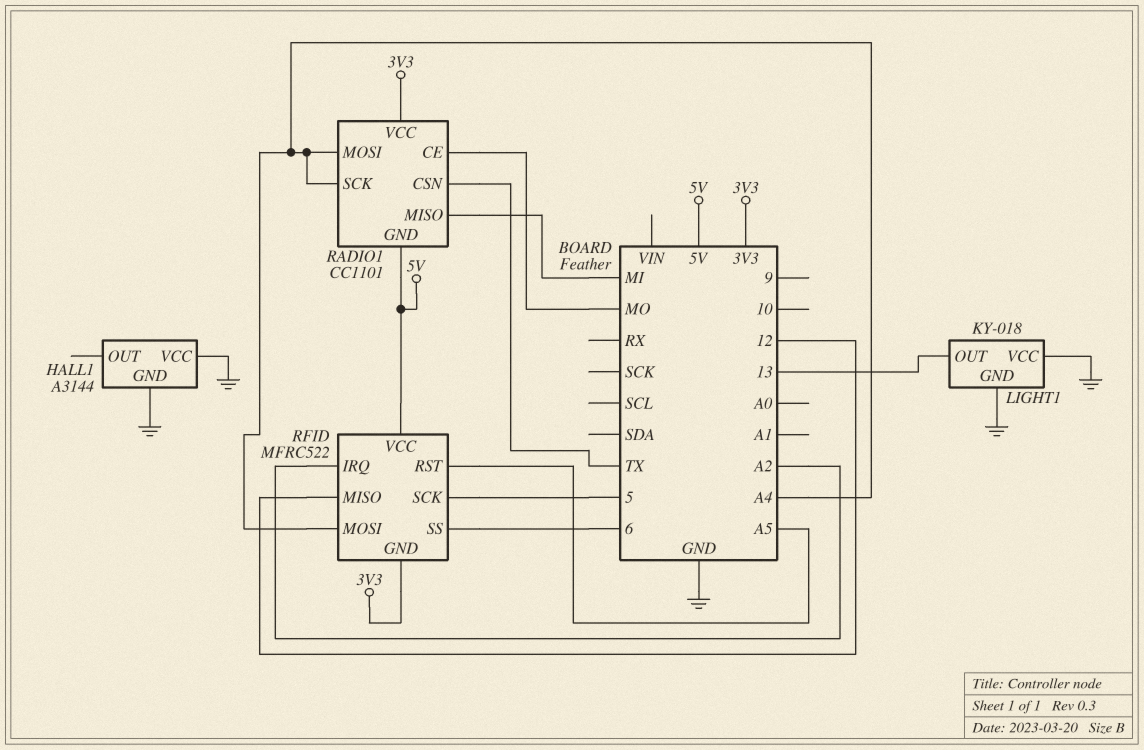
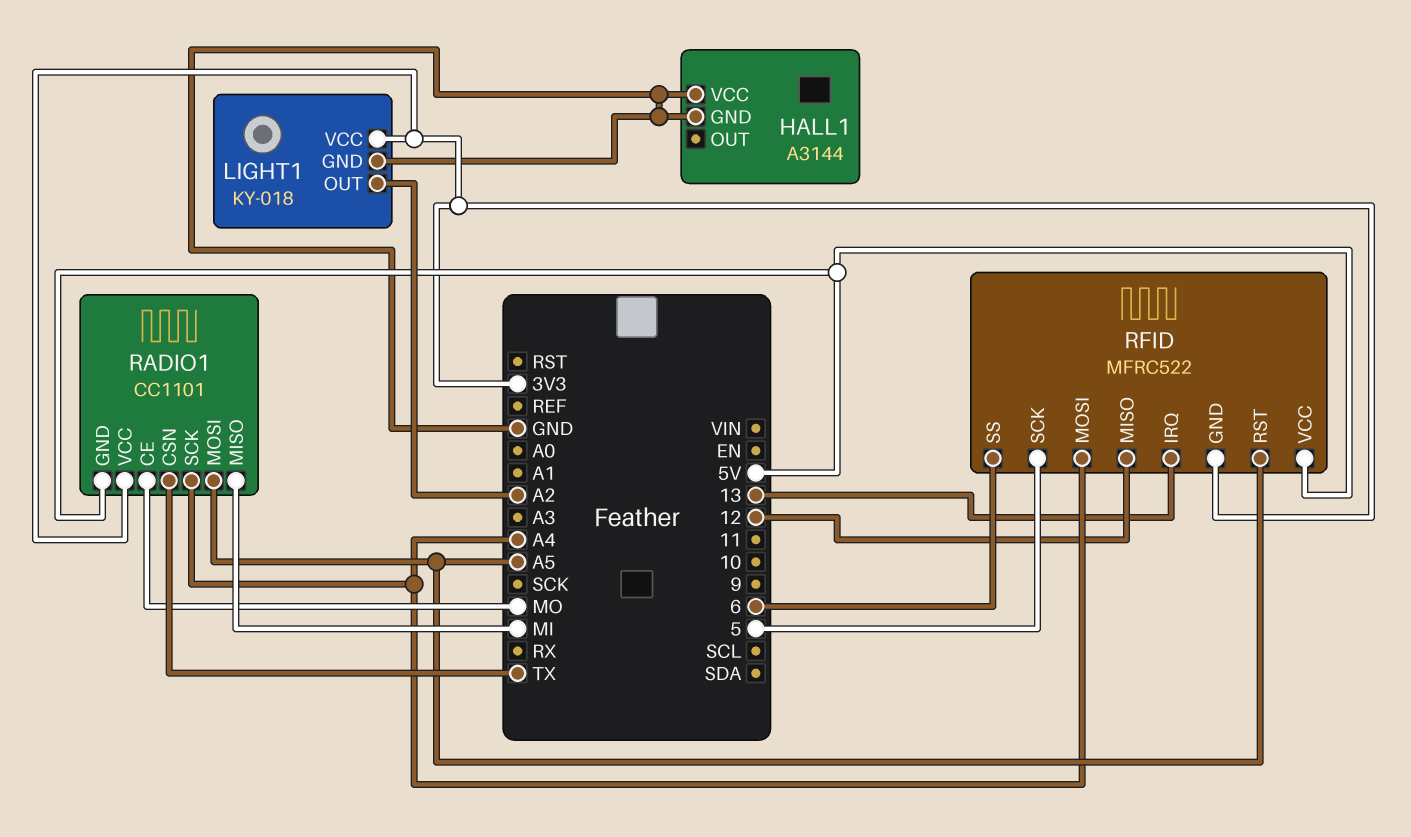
LIGHT1 pin OUT: 13 -> A2
LIGHT1 pin VCC: GND -> 3V3
RADIO1 pin MOSI: A4 -> A5
RFID pin IRQ: A2 -> 13

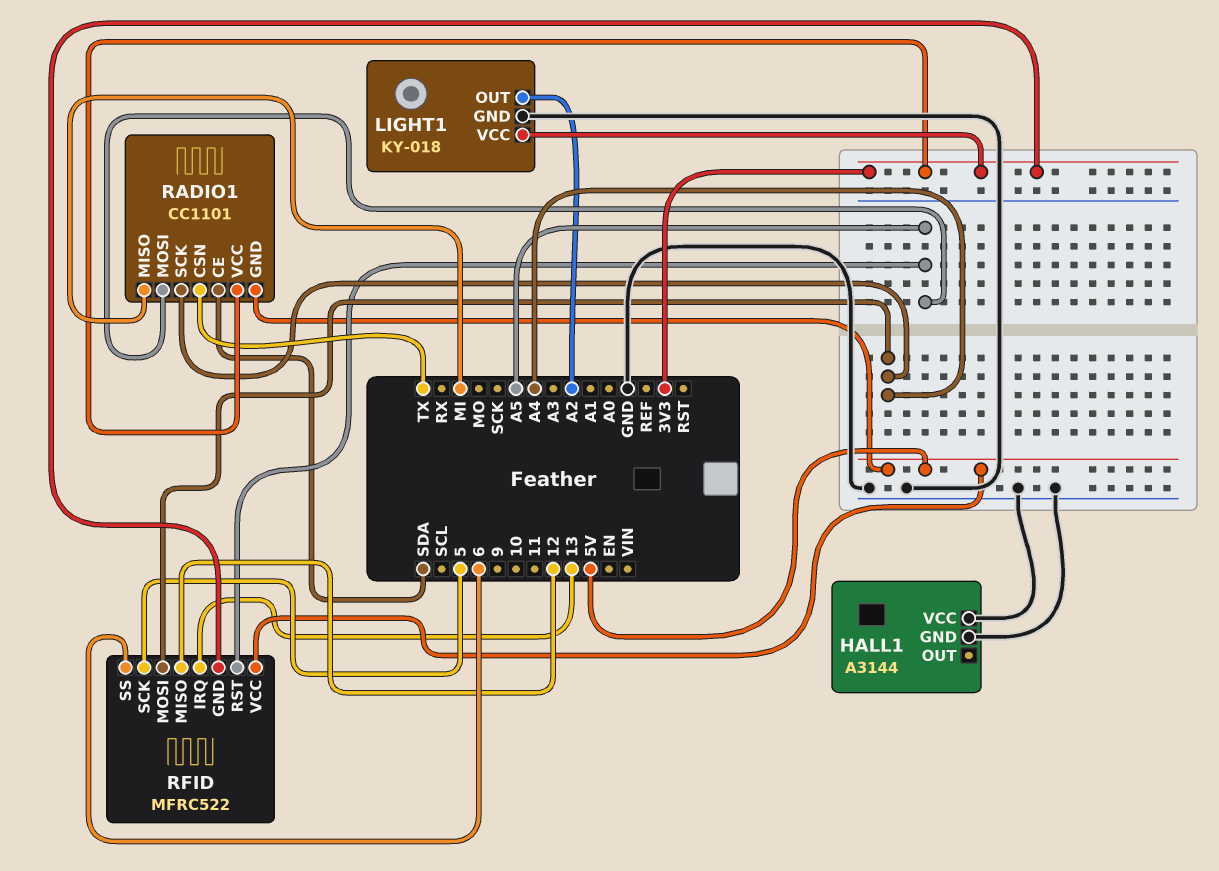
RADIO1 pin CE: MO -> SDA

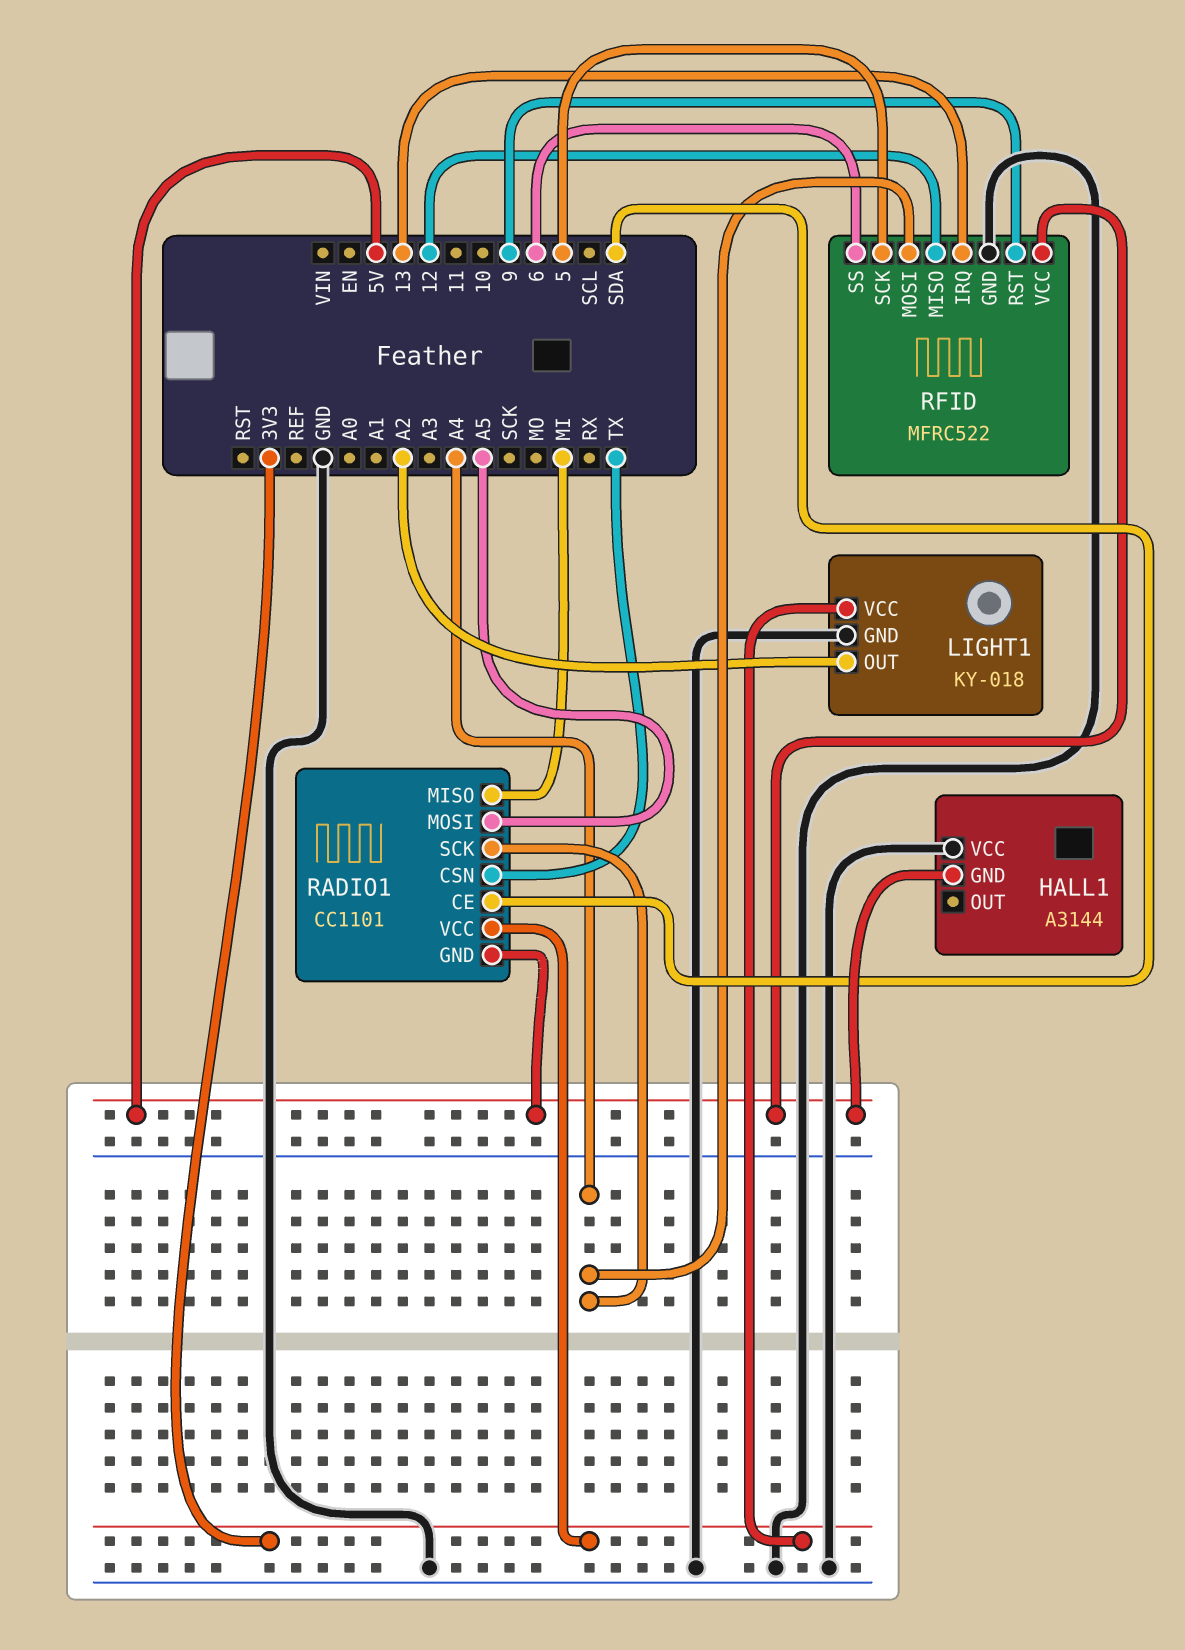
HALL1 pin GND: GND -> 5V
RFID pin GND: 3V3 -> GND
RFID pin RST: A5 -> 9

